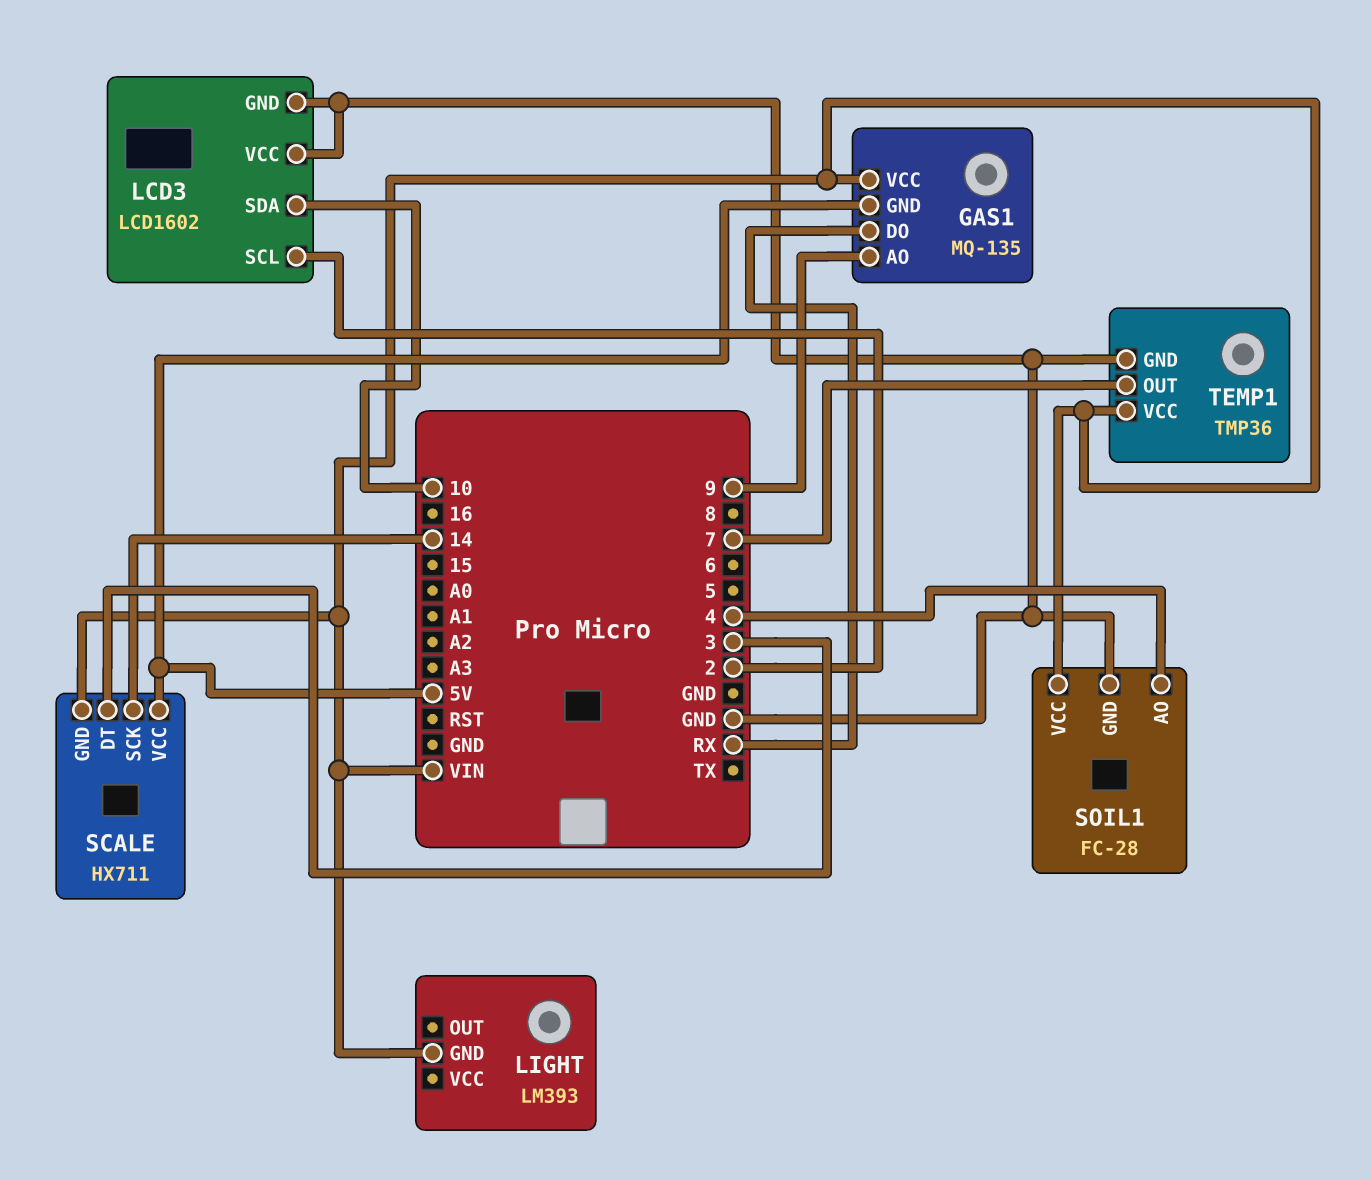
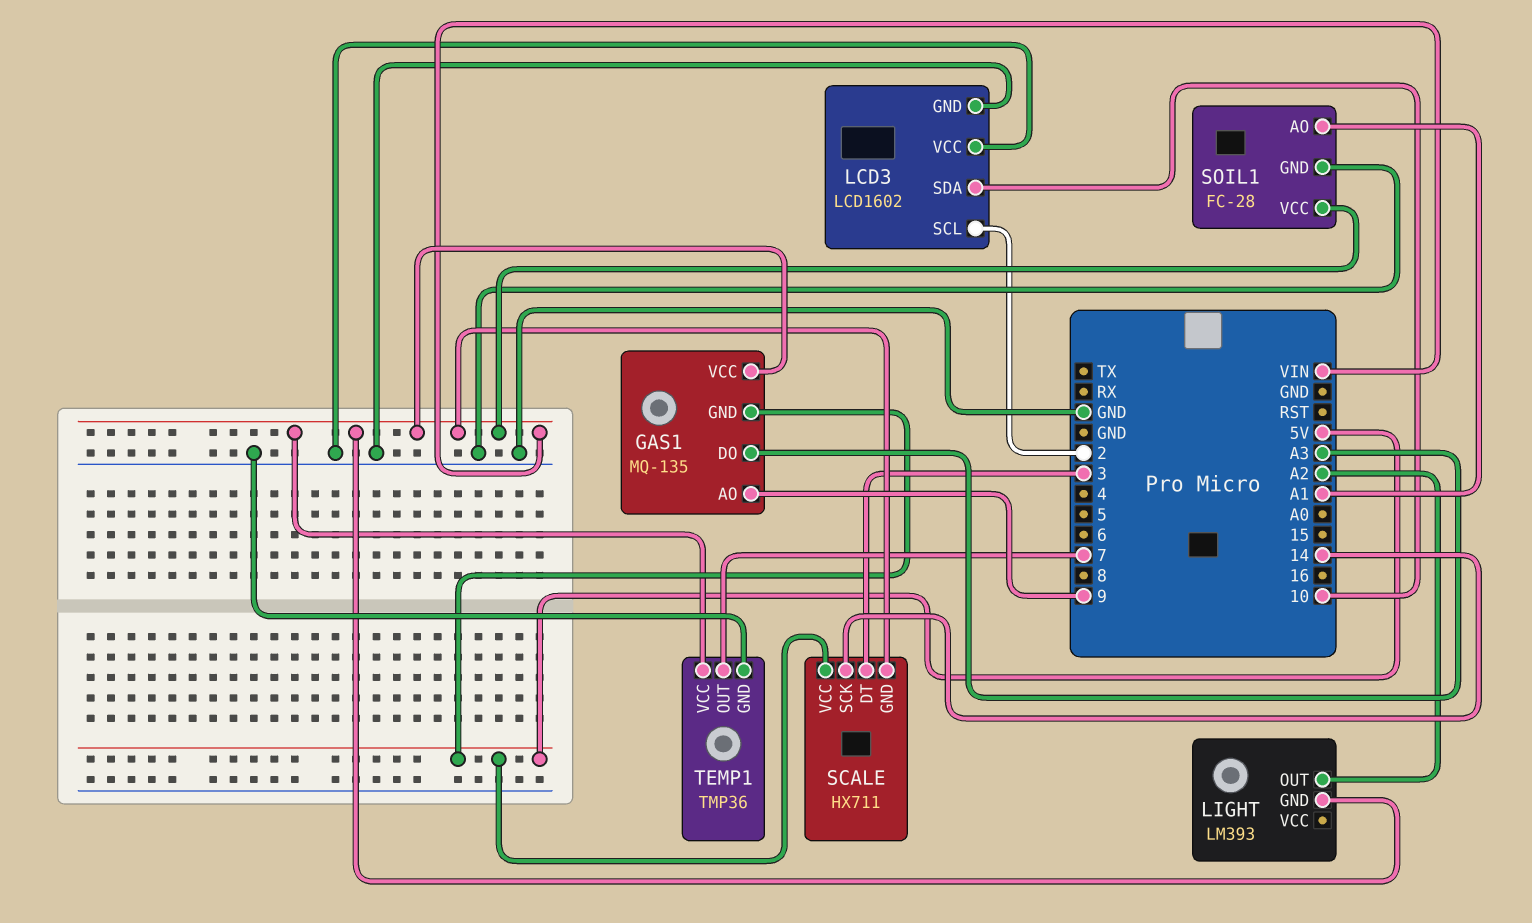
GAS1 pin DO: RX -> A3
LIGHT pin OUT: none -> A2
SOIL1 pin AO: 4 -> A1

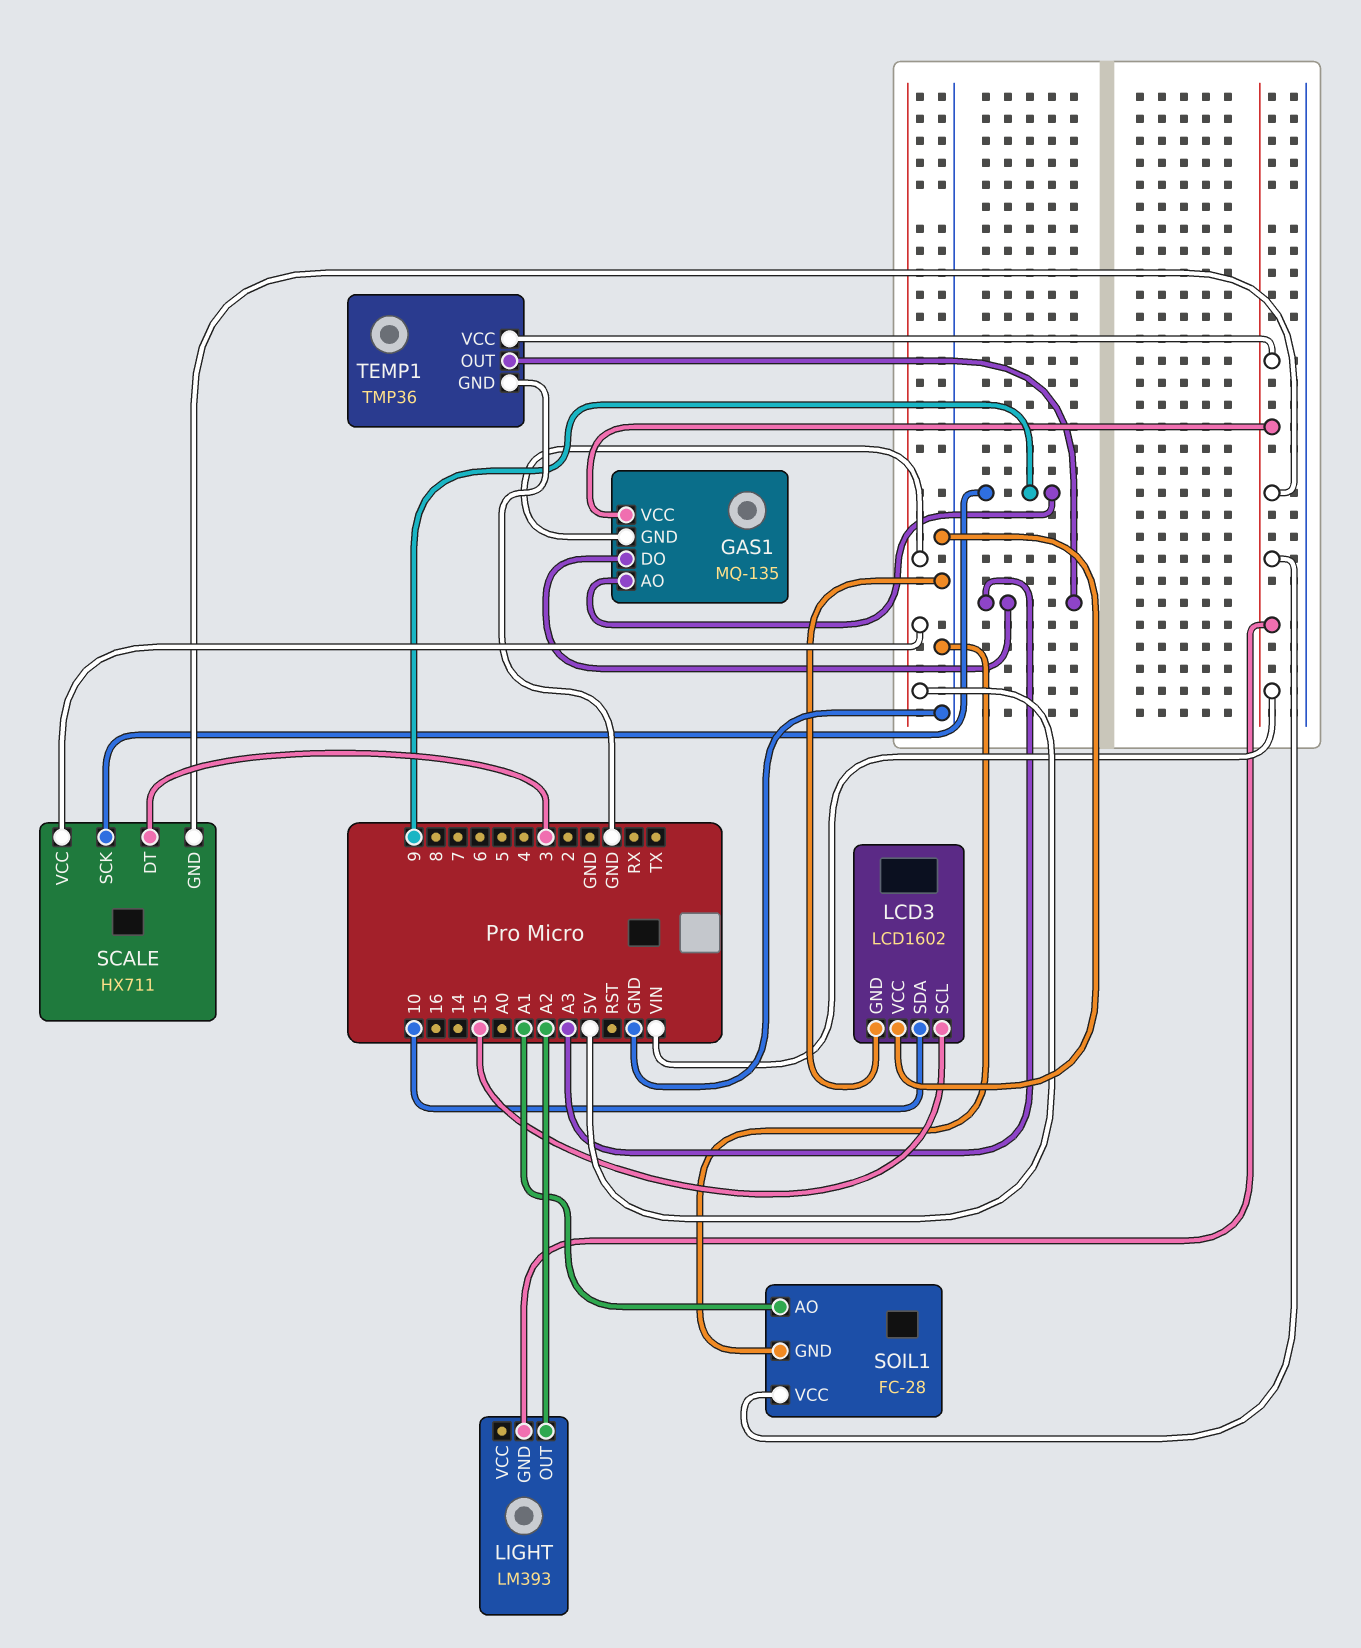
LCD3 pin SCL: 2 -> 15
SCALE pin SCK: 14 -> 9
TEMP1 pin OUT: 7 -> A3

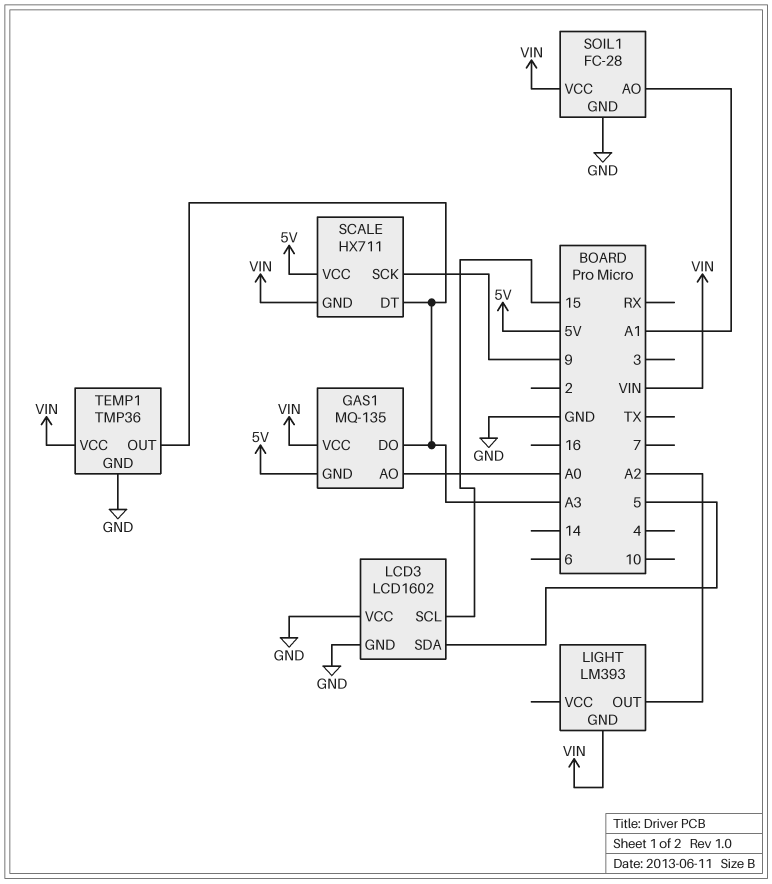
GAS1 pin AO: 9 -> A0
LCD3 pin SDA: 10 -> 5
SCALE pin DT: 3 -> A3

